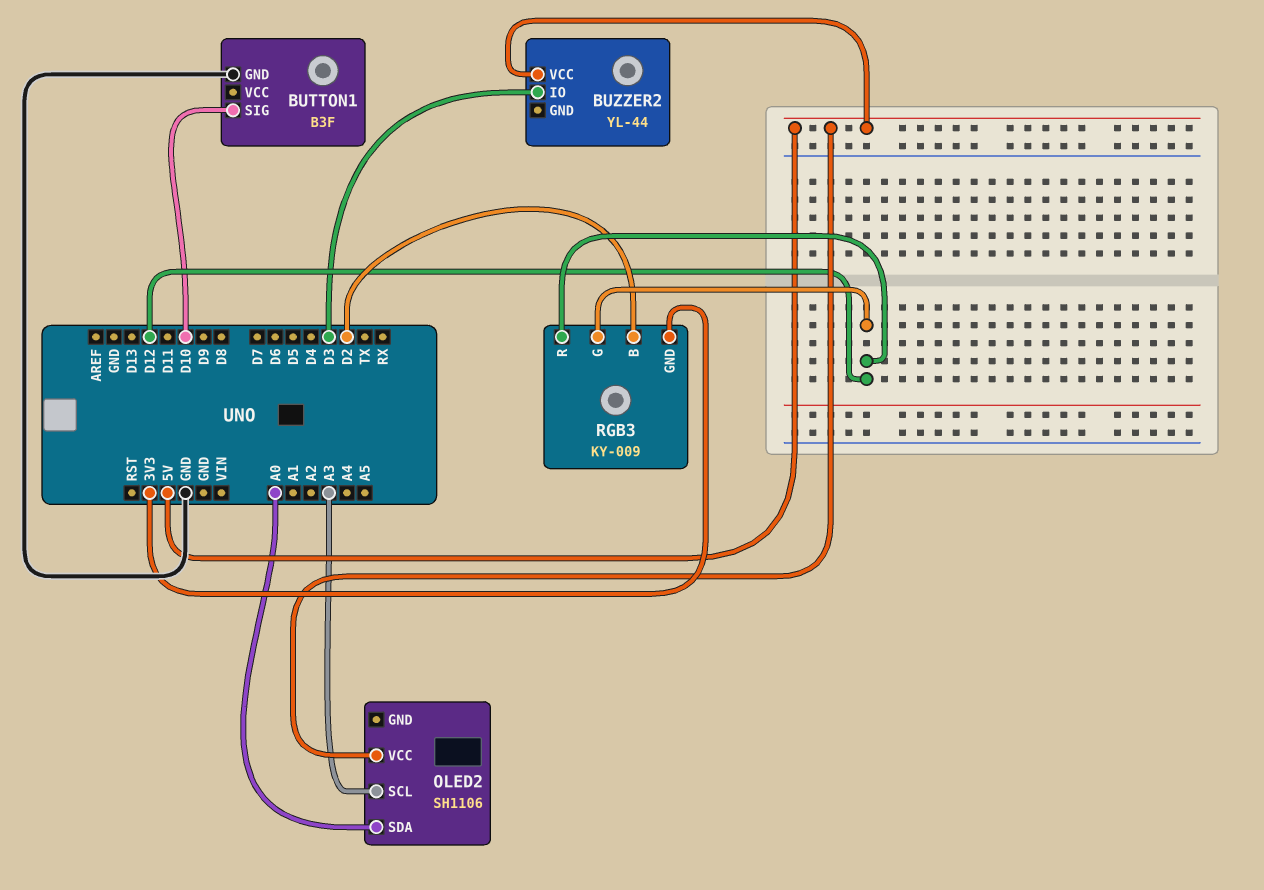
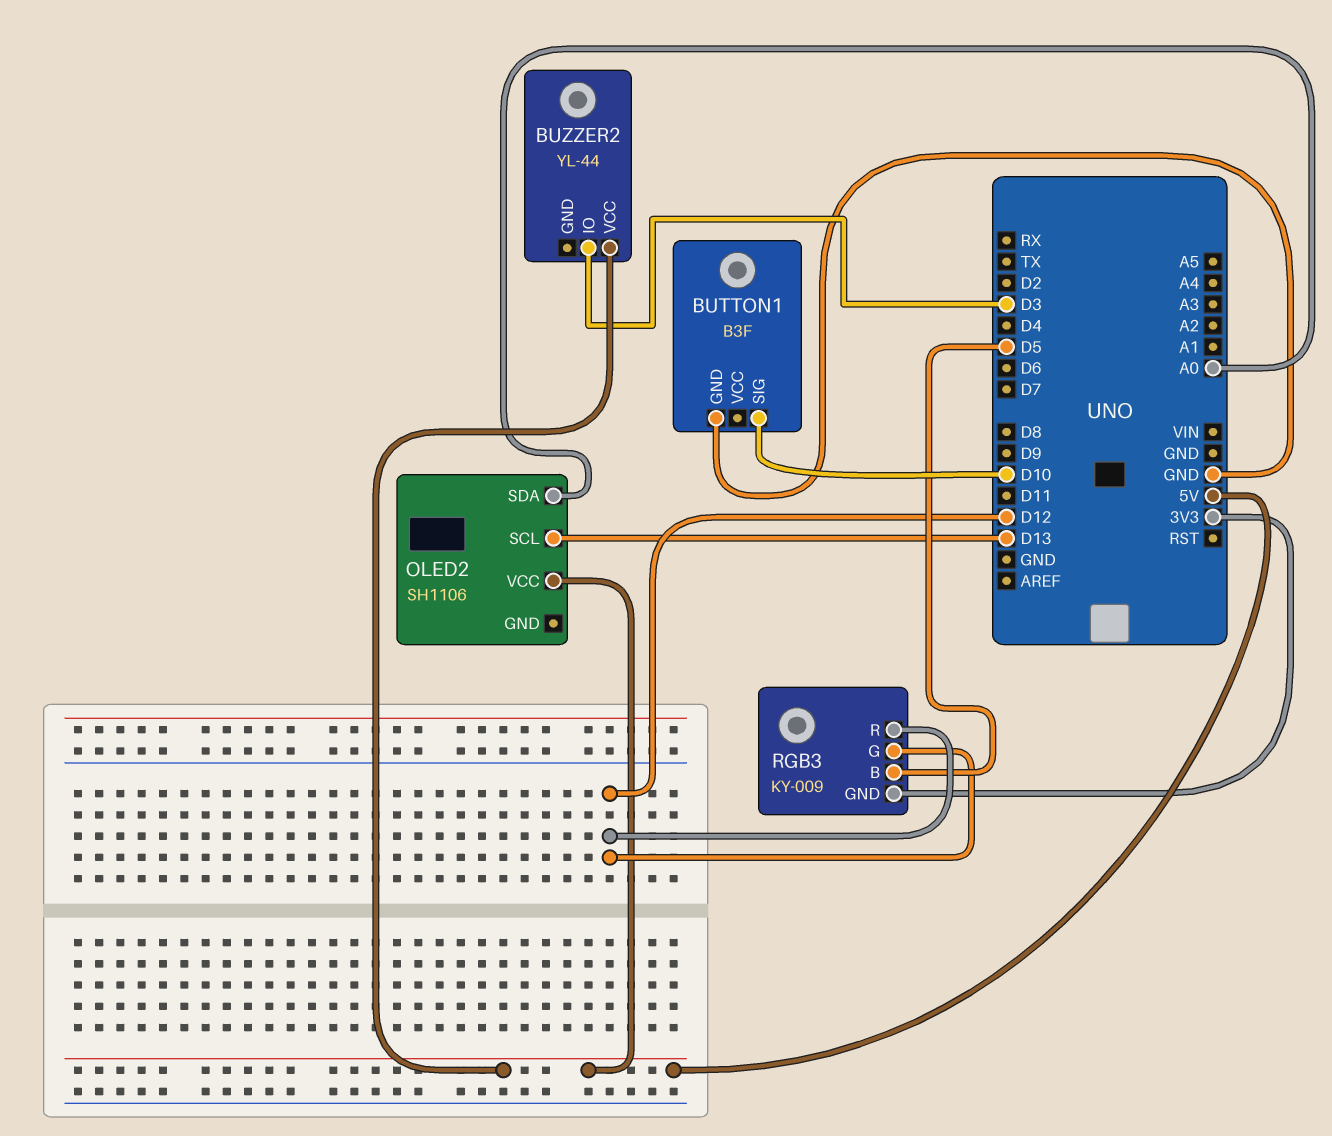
OLED2 pin SCL: A3 -> D13
RGB3 pin B: D2 -> D5

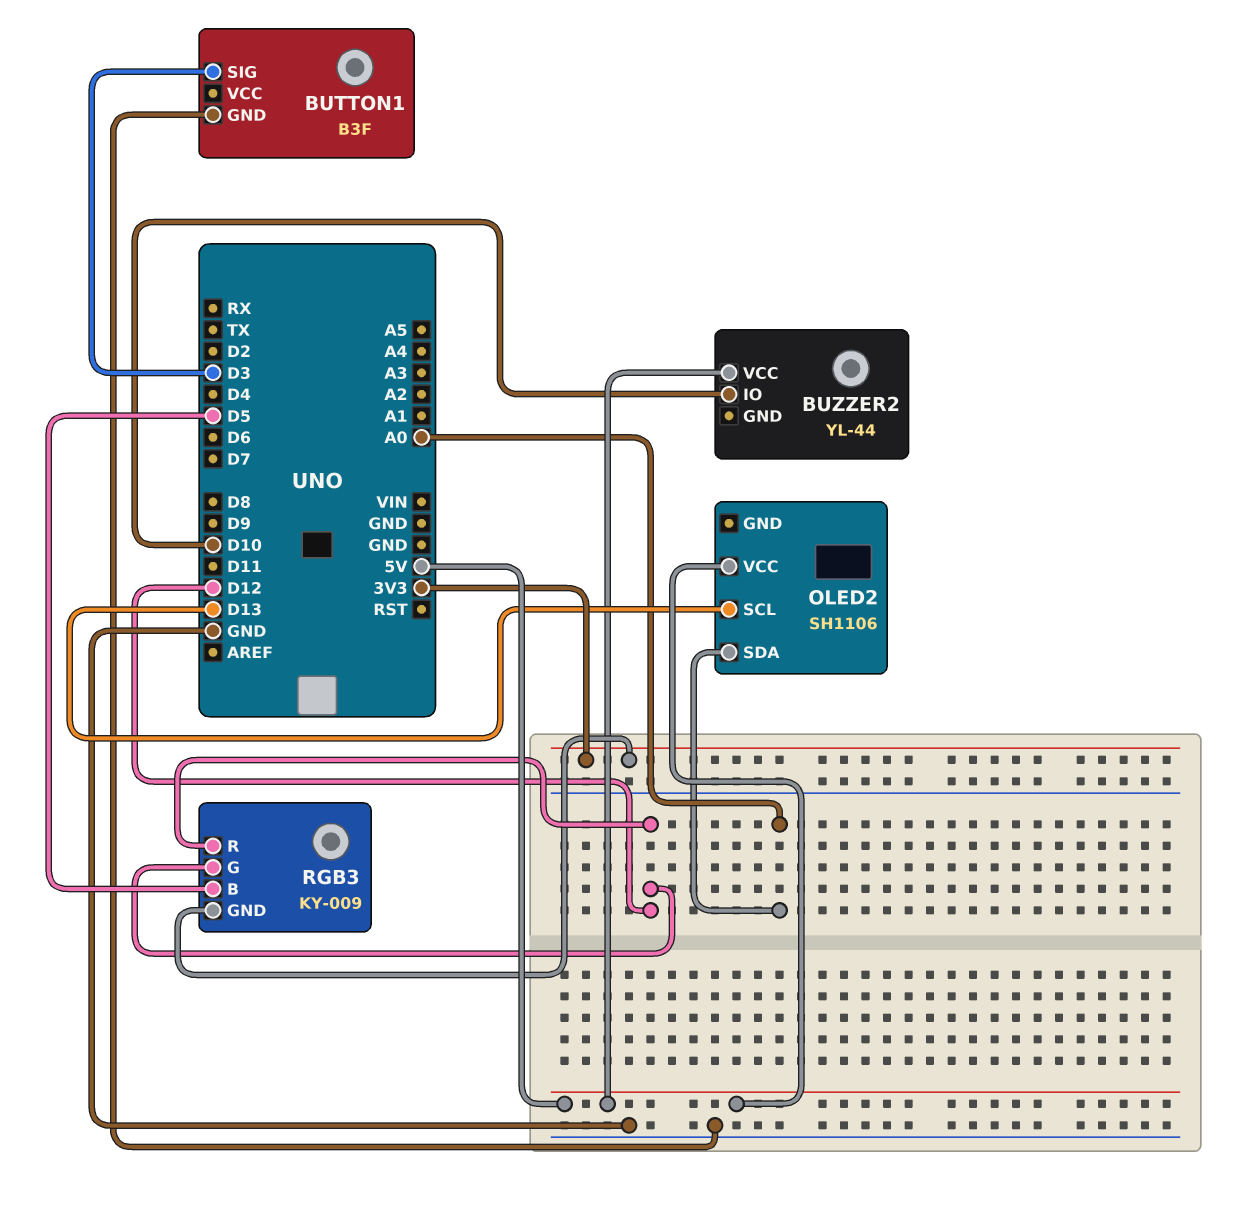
BUTTON1 pin SIG: D10 -> D3
BUZZER2 pin IO: D3 -> D10

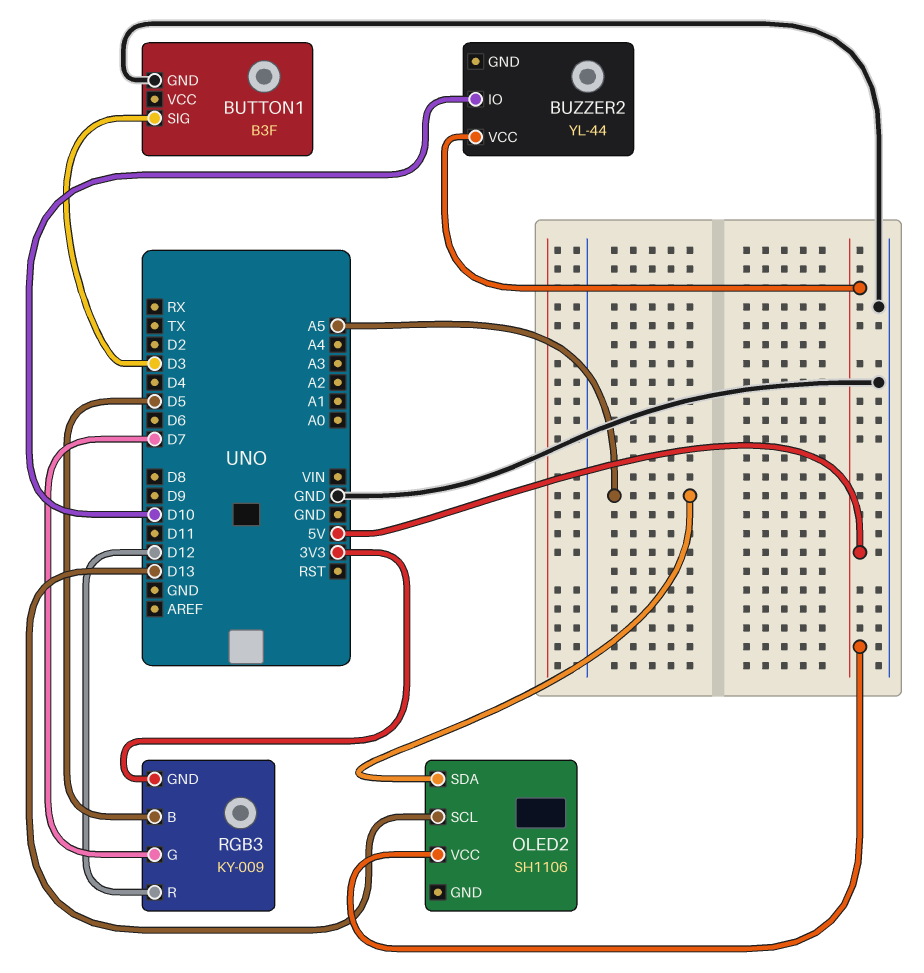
OLED2 pin SDA: A0 -> A5
RGB3 pin G: D12 -> D7

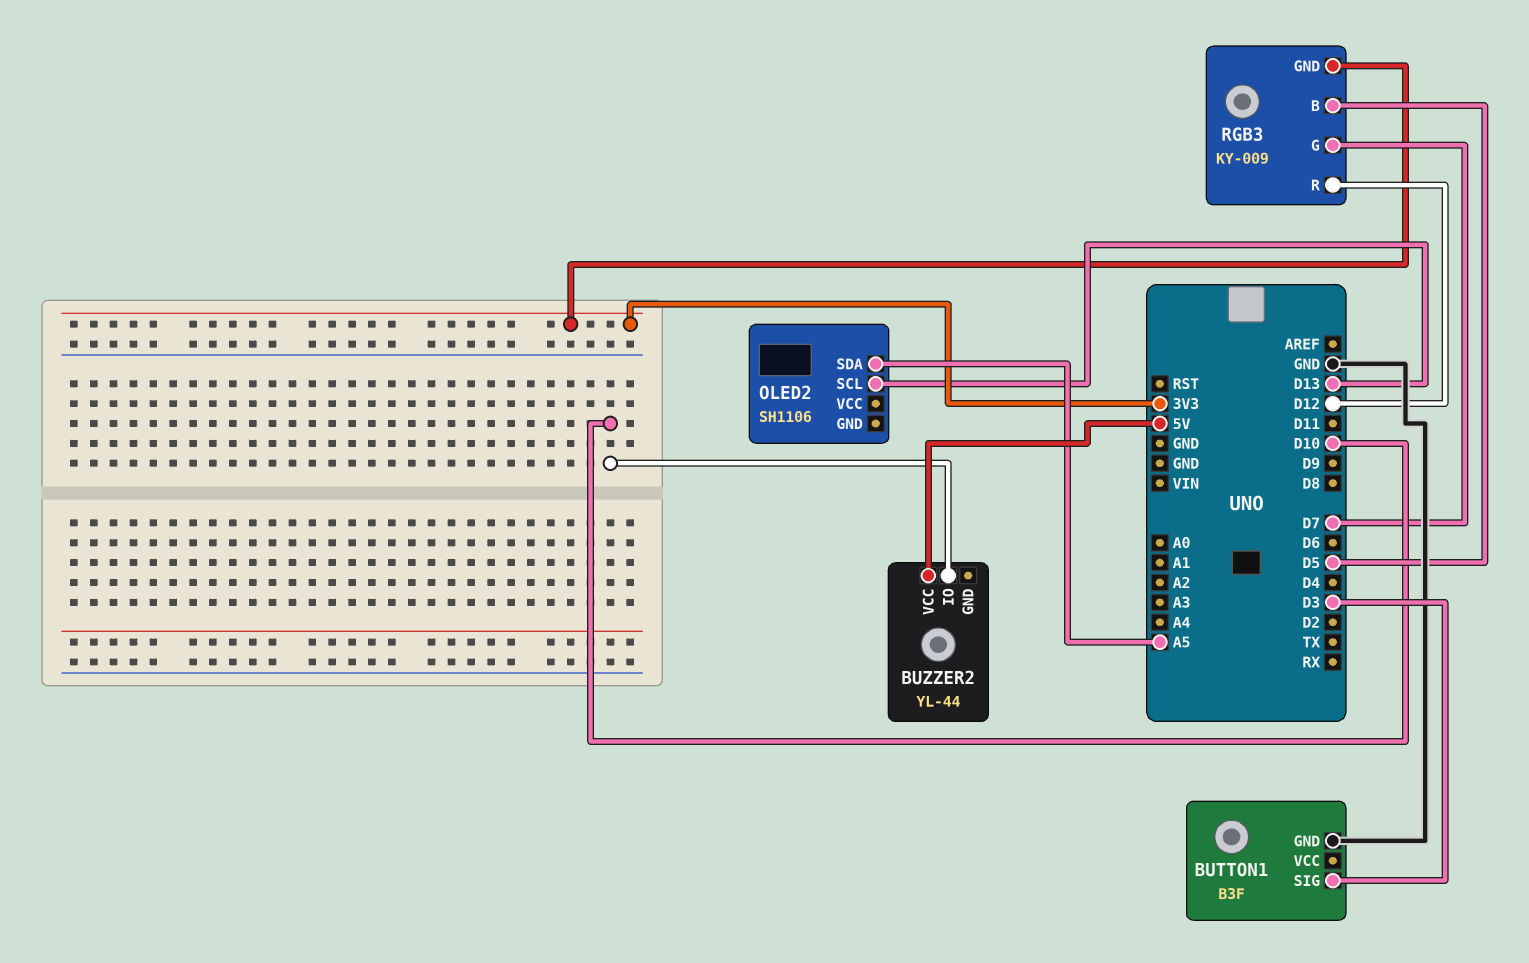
OLED2 pin VCC: 5V -> none

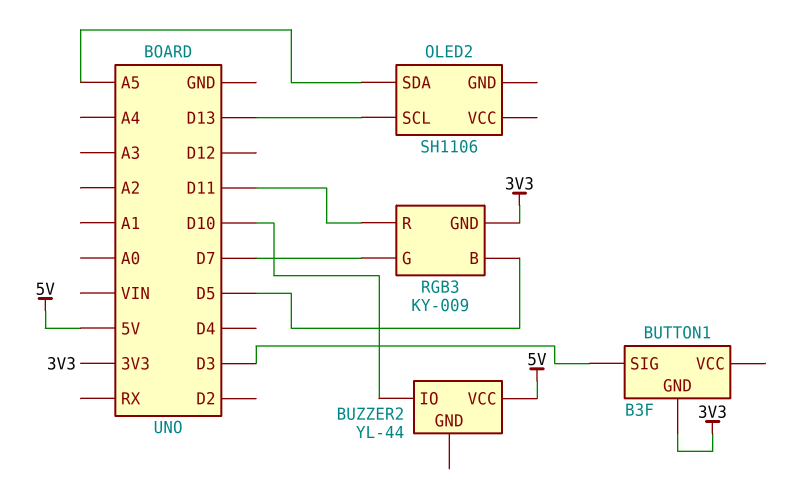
BUTTON1 pin GND: GND -> 3V3
RGB3 pin R: D12 -> D11

